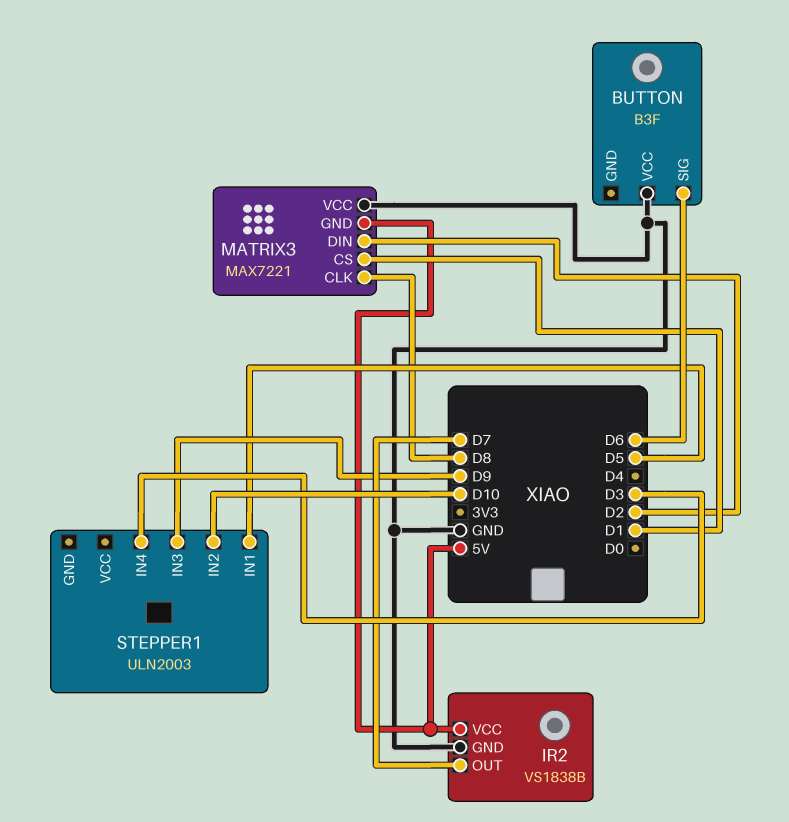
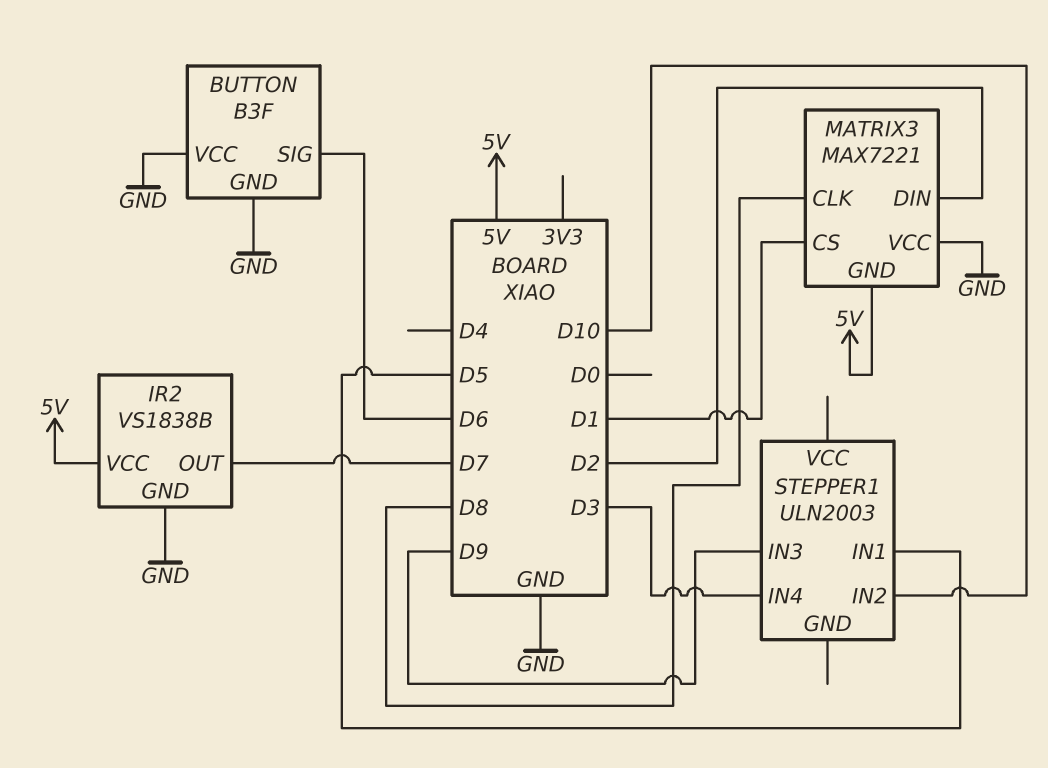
BUTTON pin GND: none -> GND

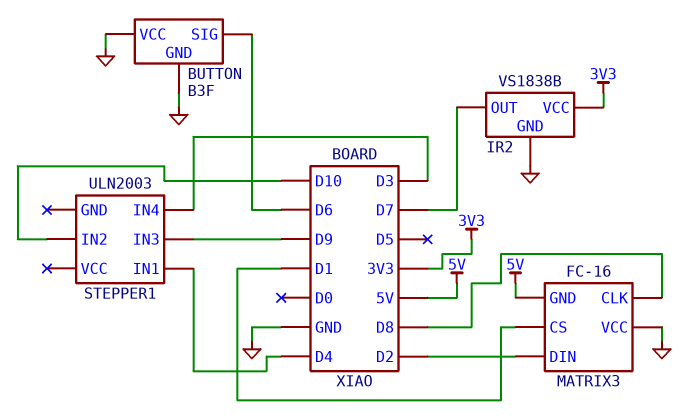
IR2 pin VCC: 5V -> 3V3
MATRIX3: MAX7221 -> FC-16
STEPPER1 pin IN1: D5 -> D4

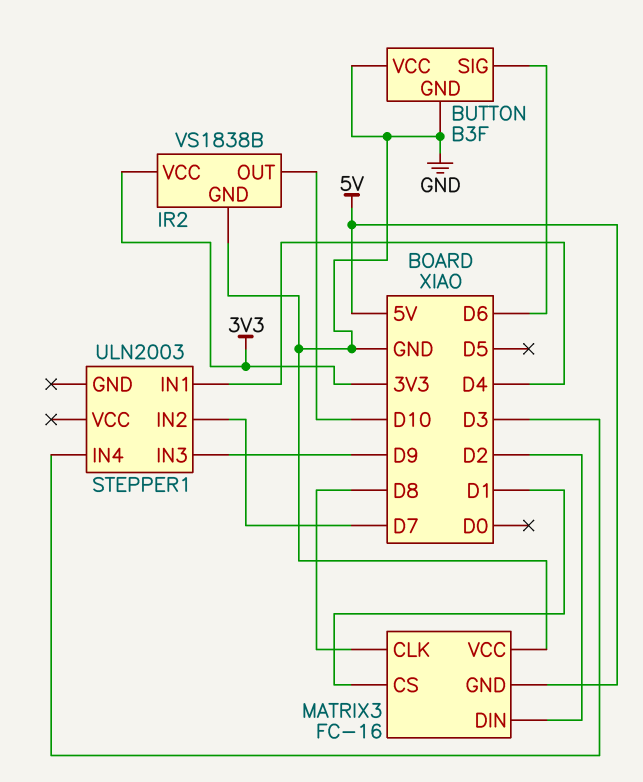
IR2 pin OUT: D7 -> D10
STEPPER1 pin IN2: D10 -> D7

